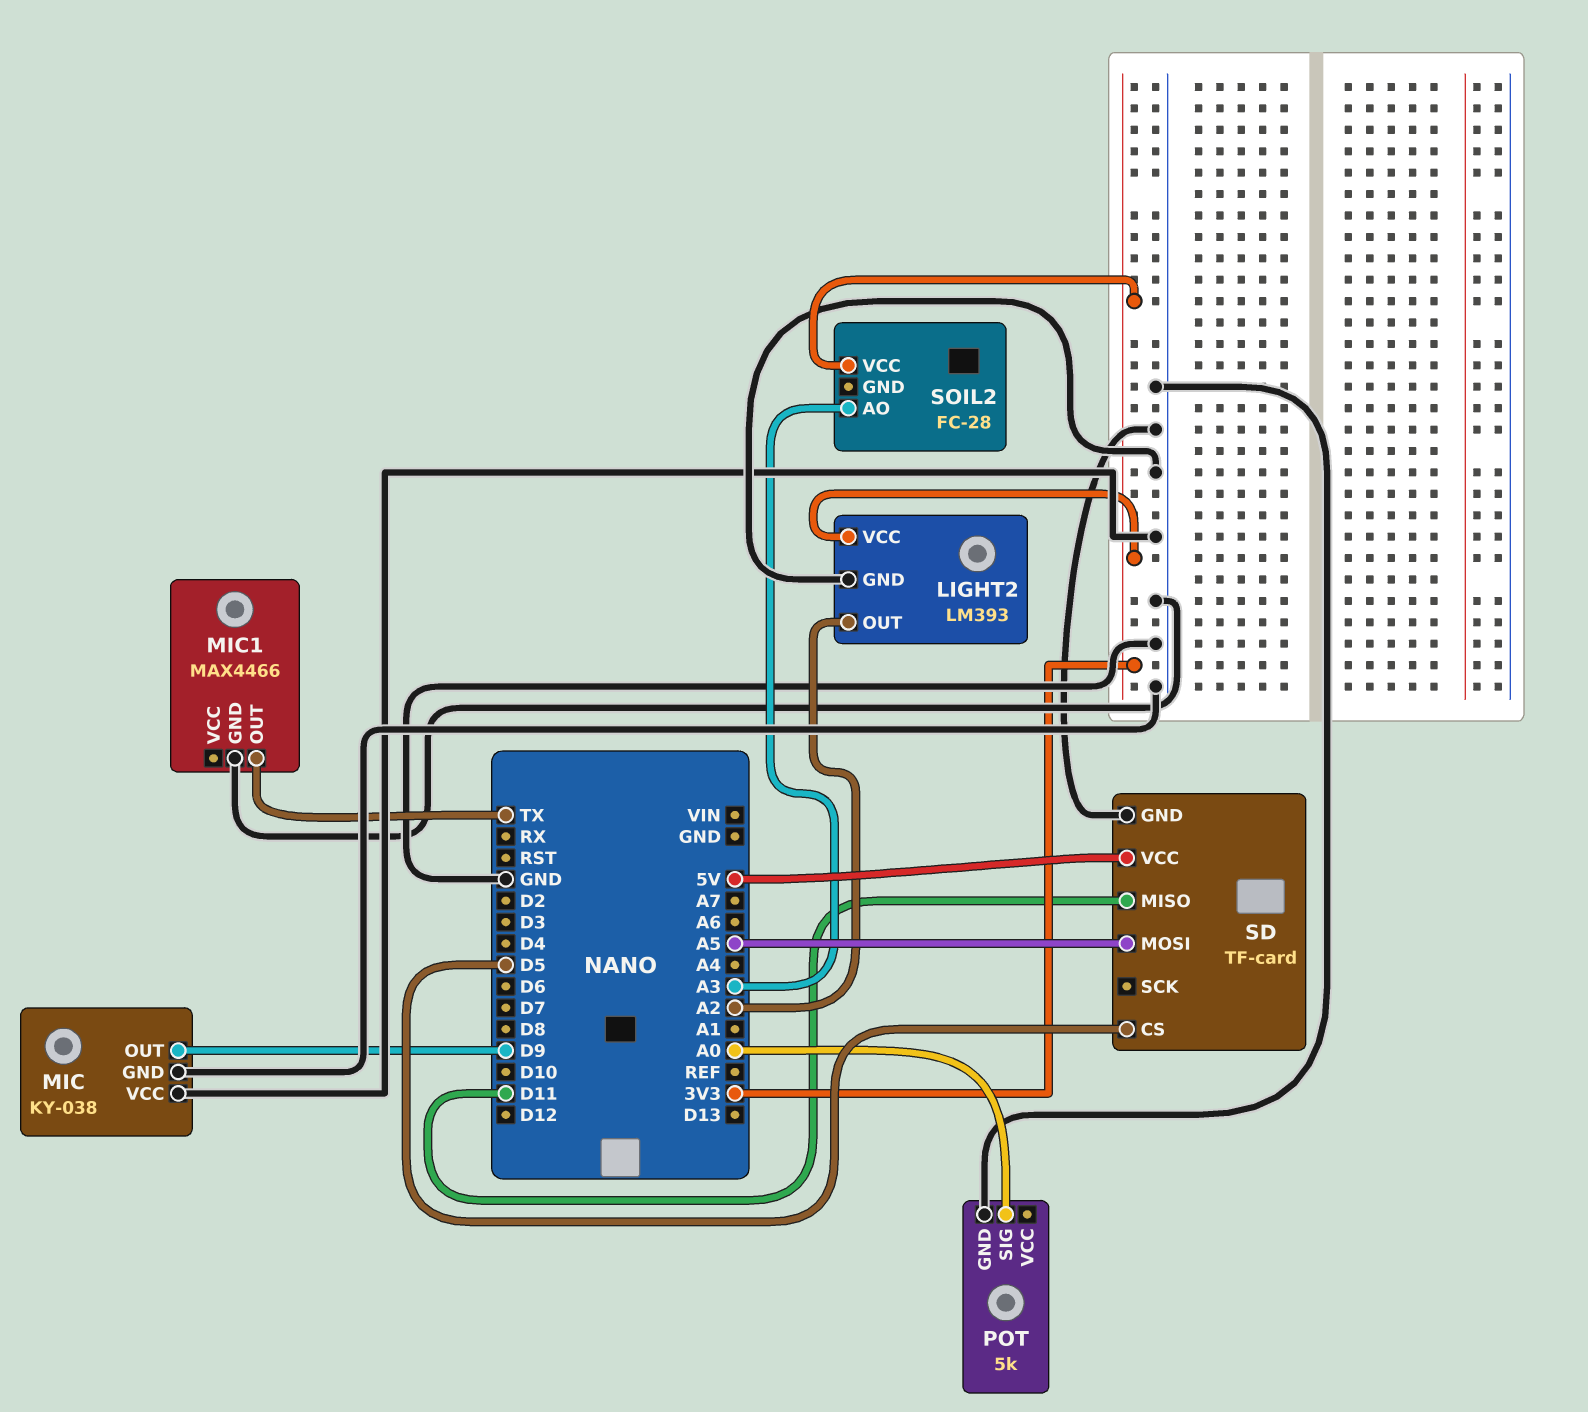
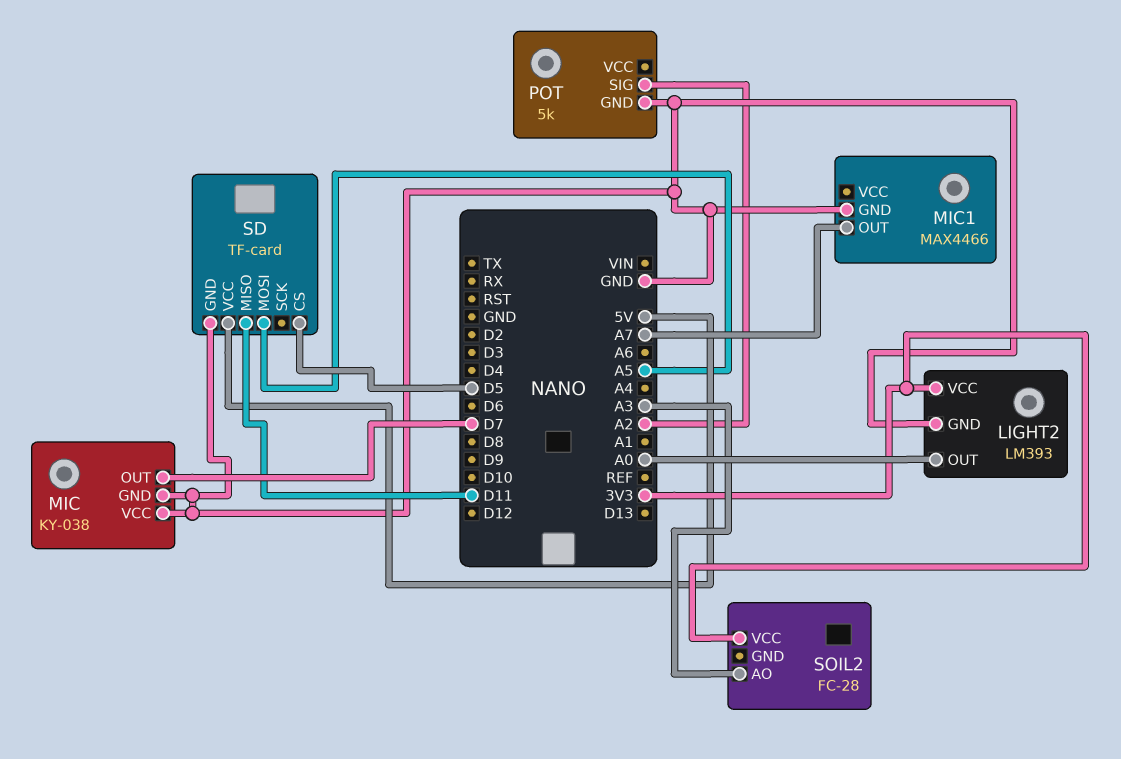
LIGHT2 pin OUT: A2 -> A0
MIC pin OUT: D9 -> D7
MIC1 pin OUT: TX -> A7
POT pin SIG: A0 -> A2

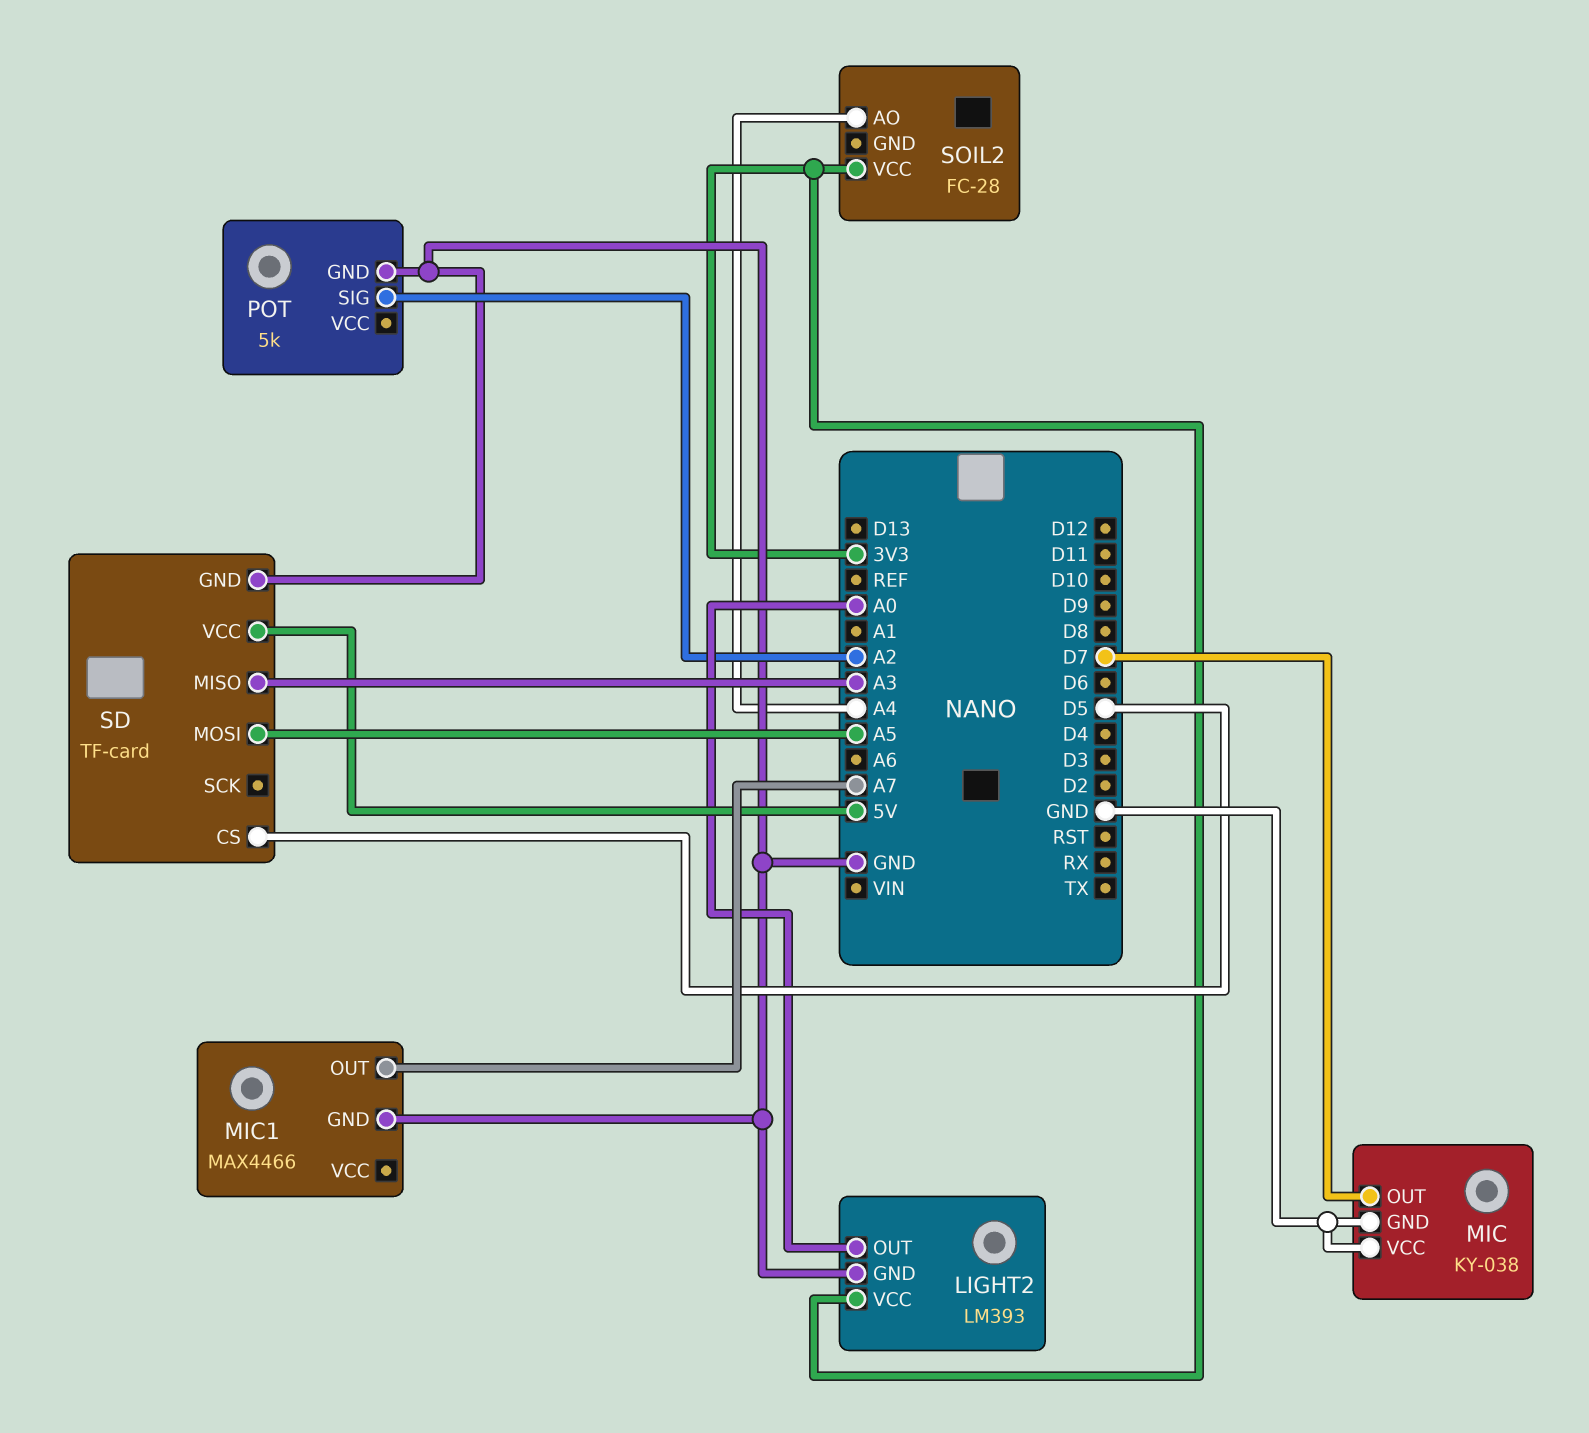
SD pin MISO: D11 -> A3
SOIL2 pin AO: A3 -> A4

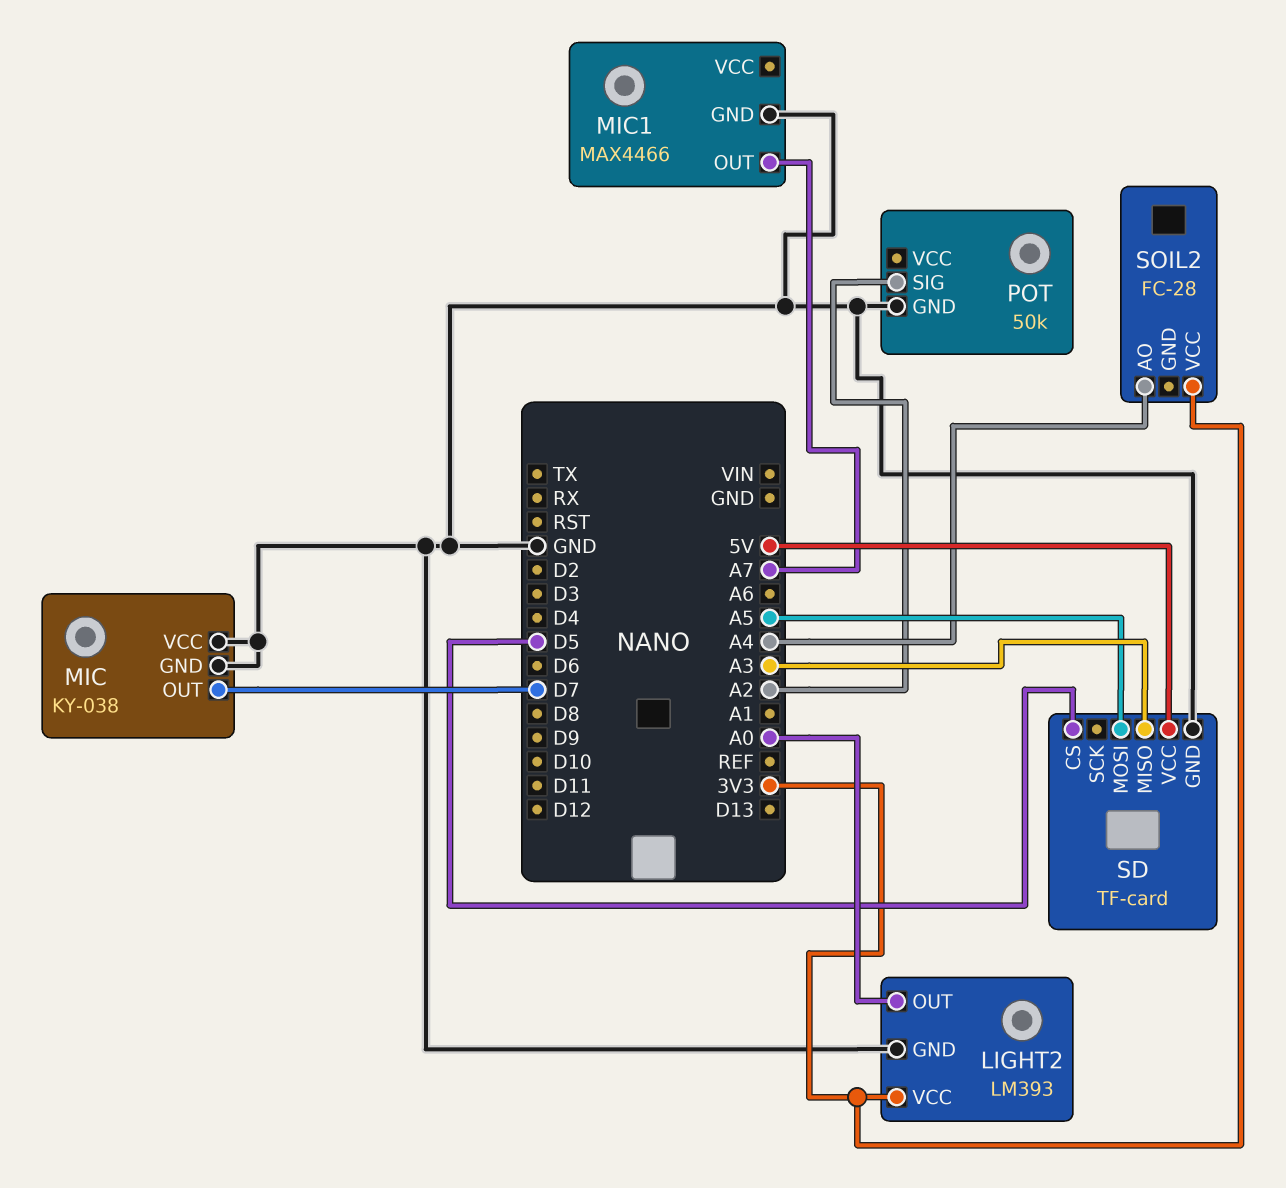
POT: 5k -> 50k

